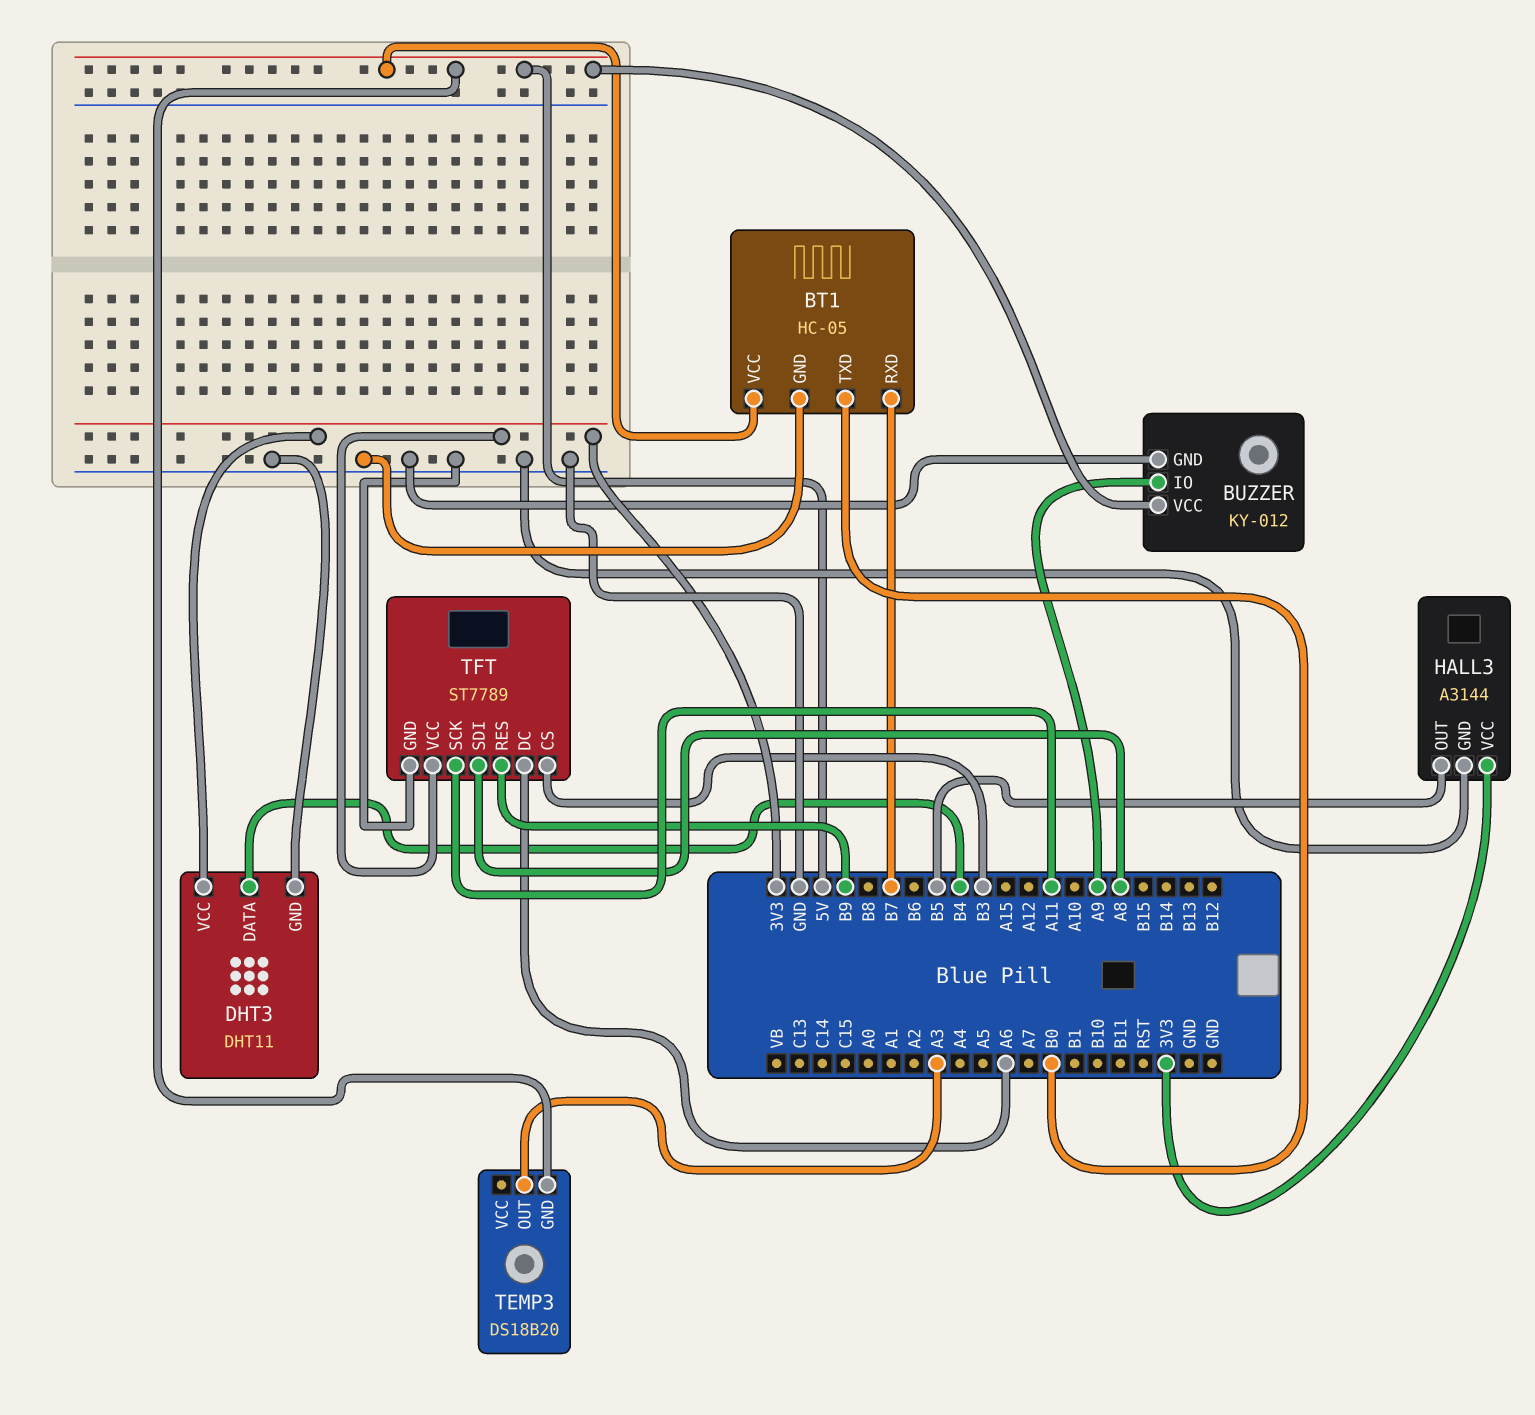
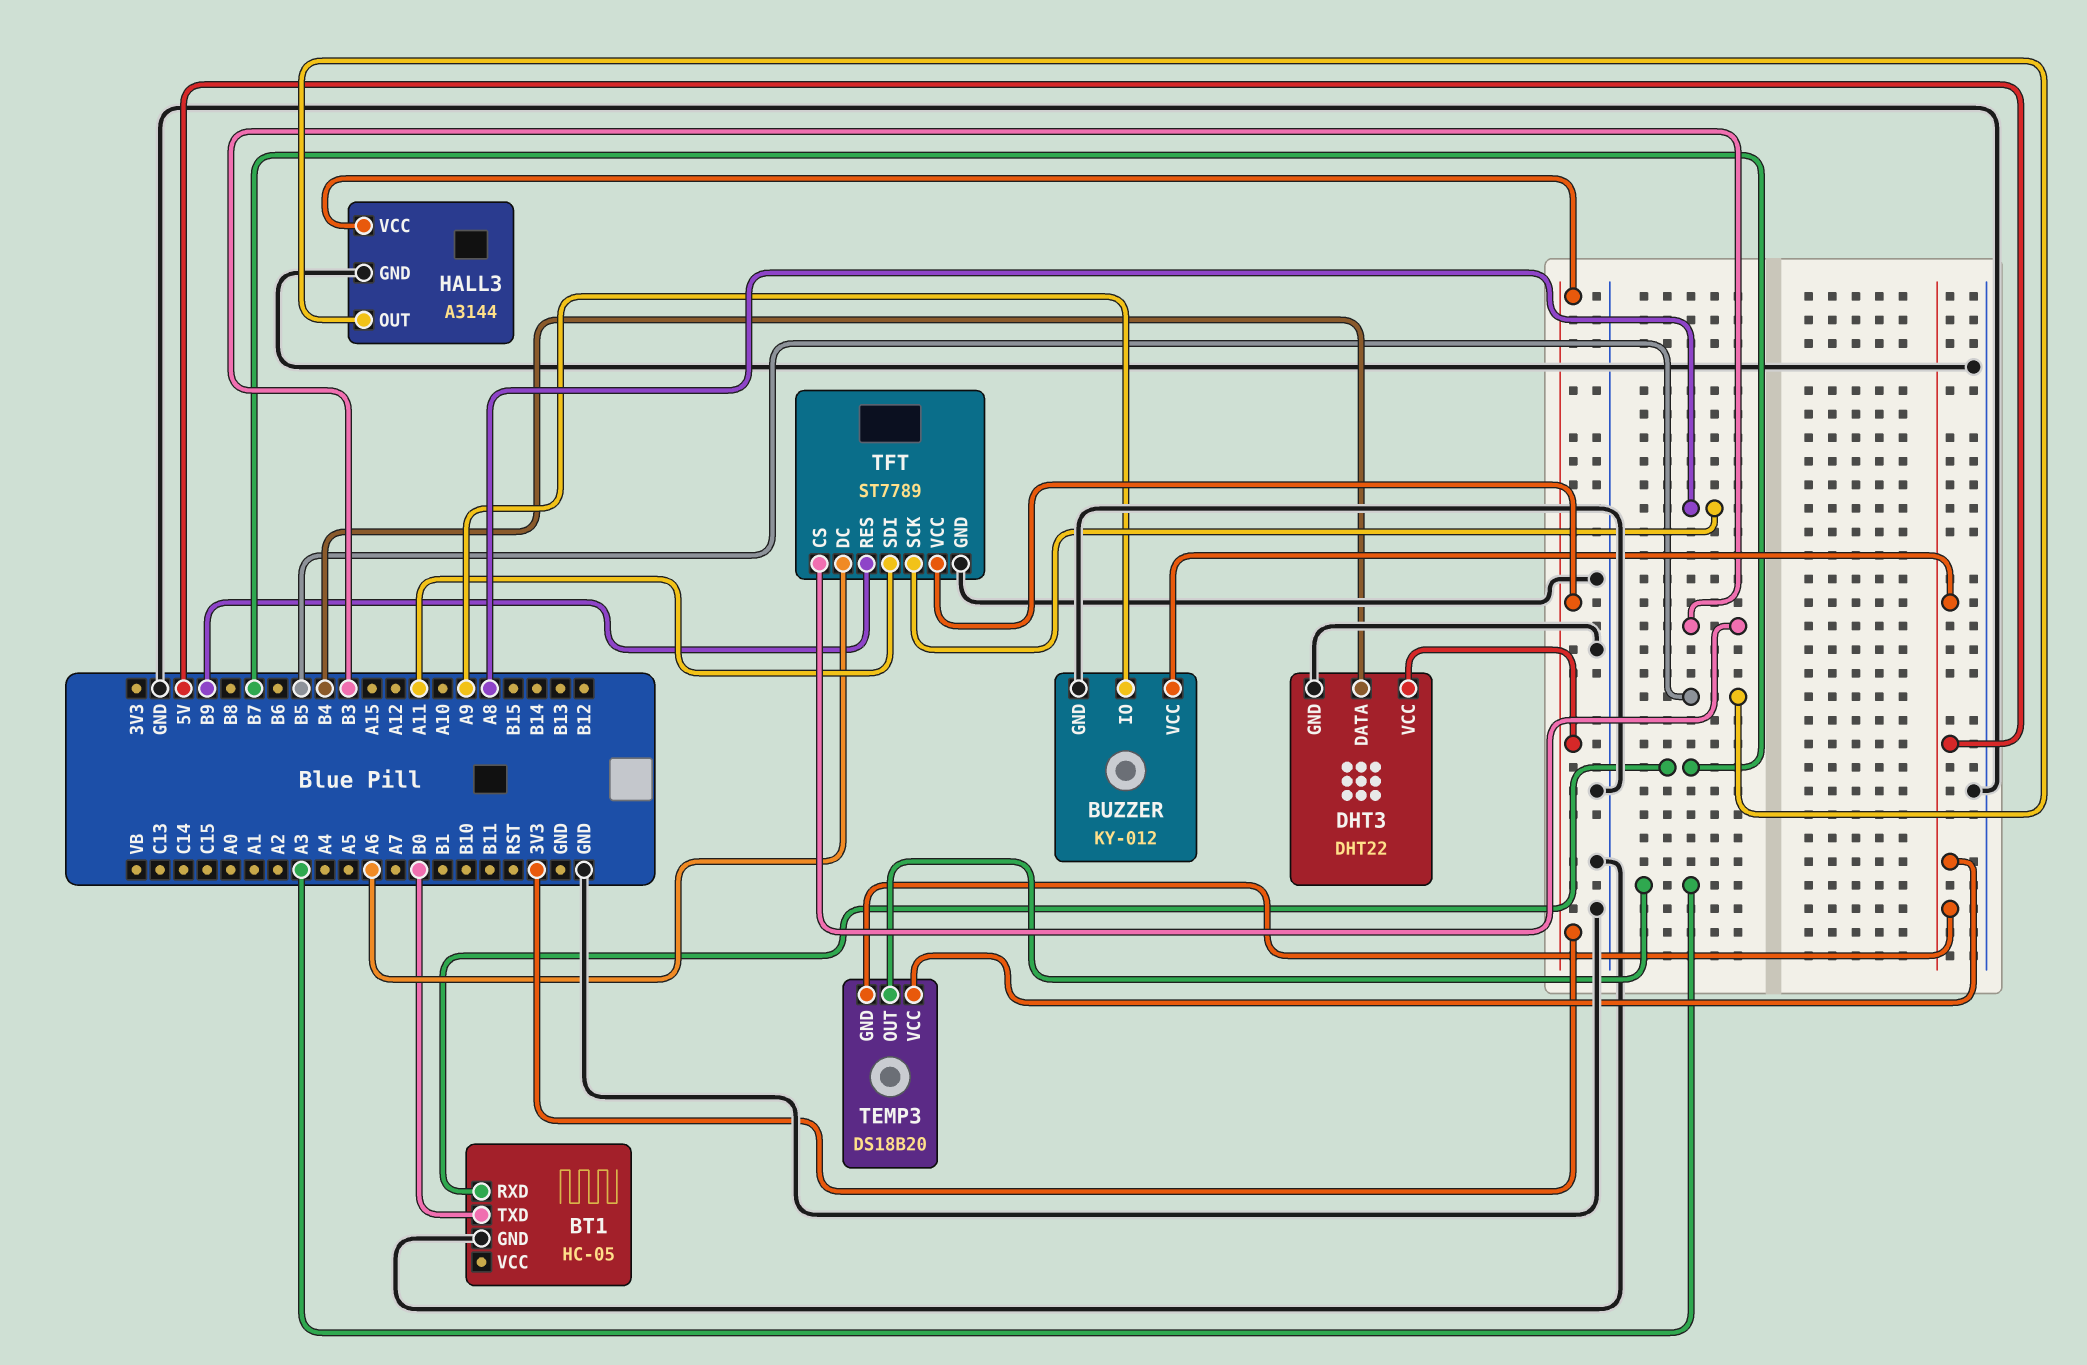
BT1 pin VCC: 5V -> none
DHT3: DHT11 -> DHT22
TEMP3 pin VCC: none -> 5V
TFT pin SCK: A11 -> A8
TFT pin SDI: A8 -> A11

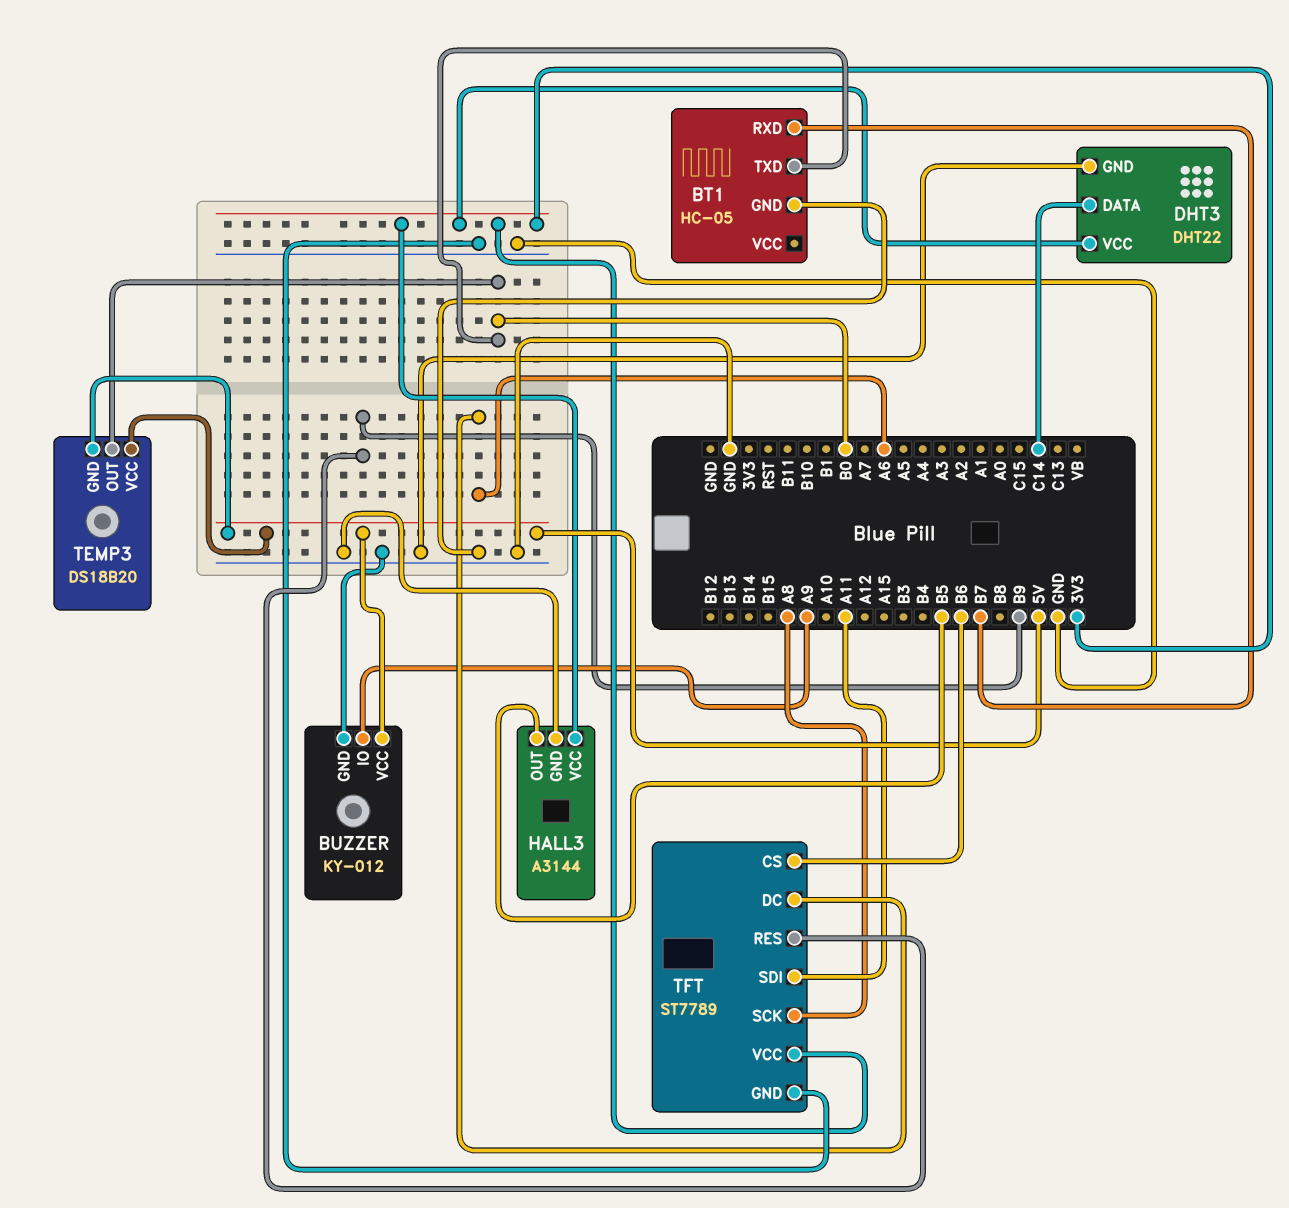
DHT3 pin DATA: B4 -> C14
TEMP3 pin OUT: A3 -> B0
TFT pin CS: B3 -> B6

